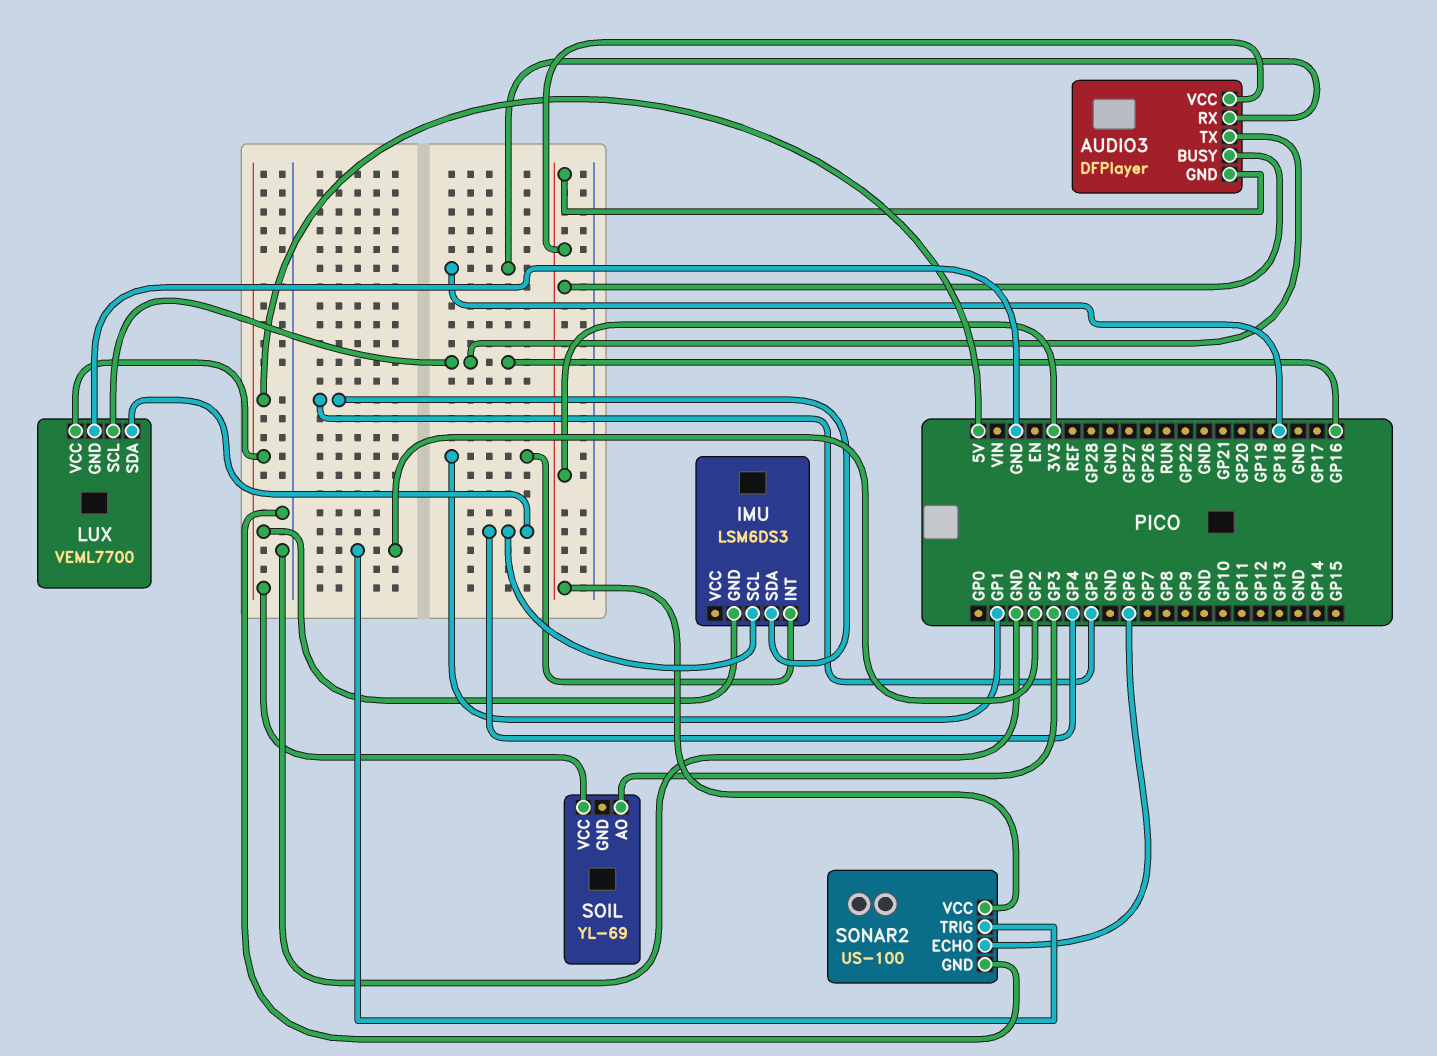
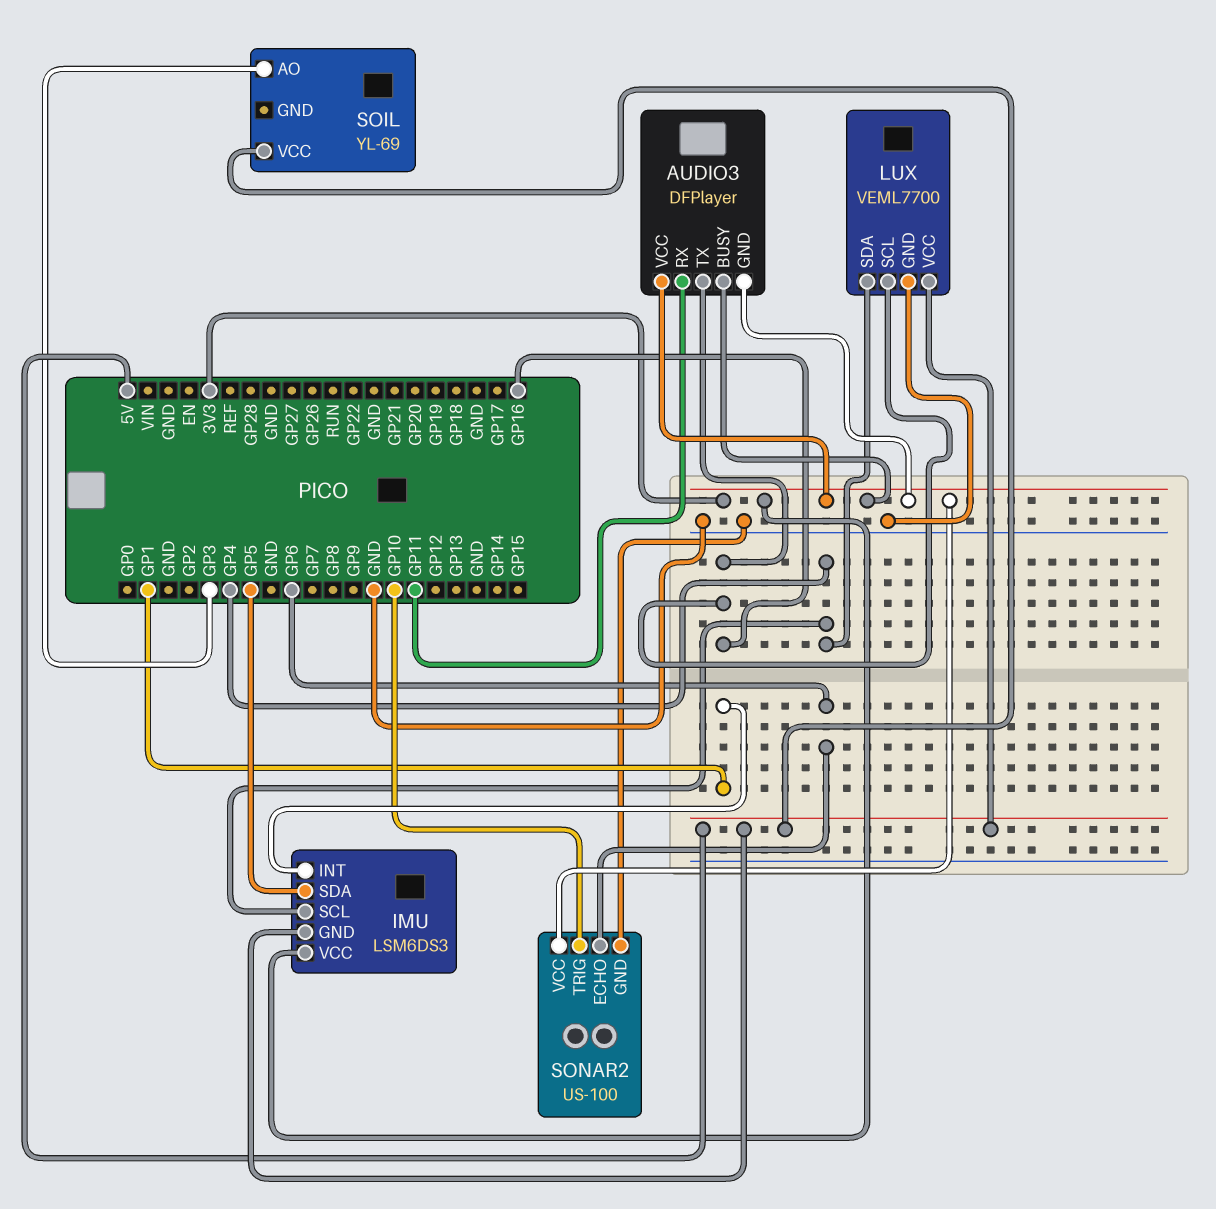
AUDIO3 pin RX: GP18 -> GP11
IMU pin VCC: none -> 3V3
SONAR2 pin TRIG: GP2 -> GP10

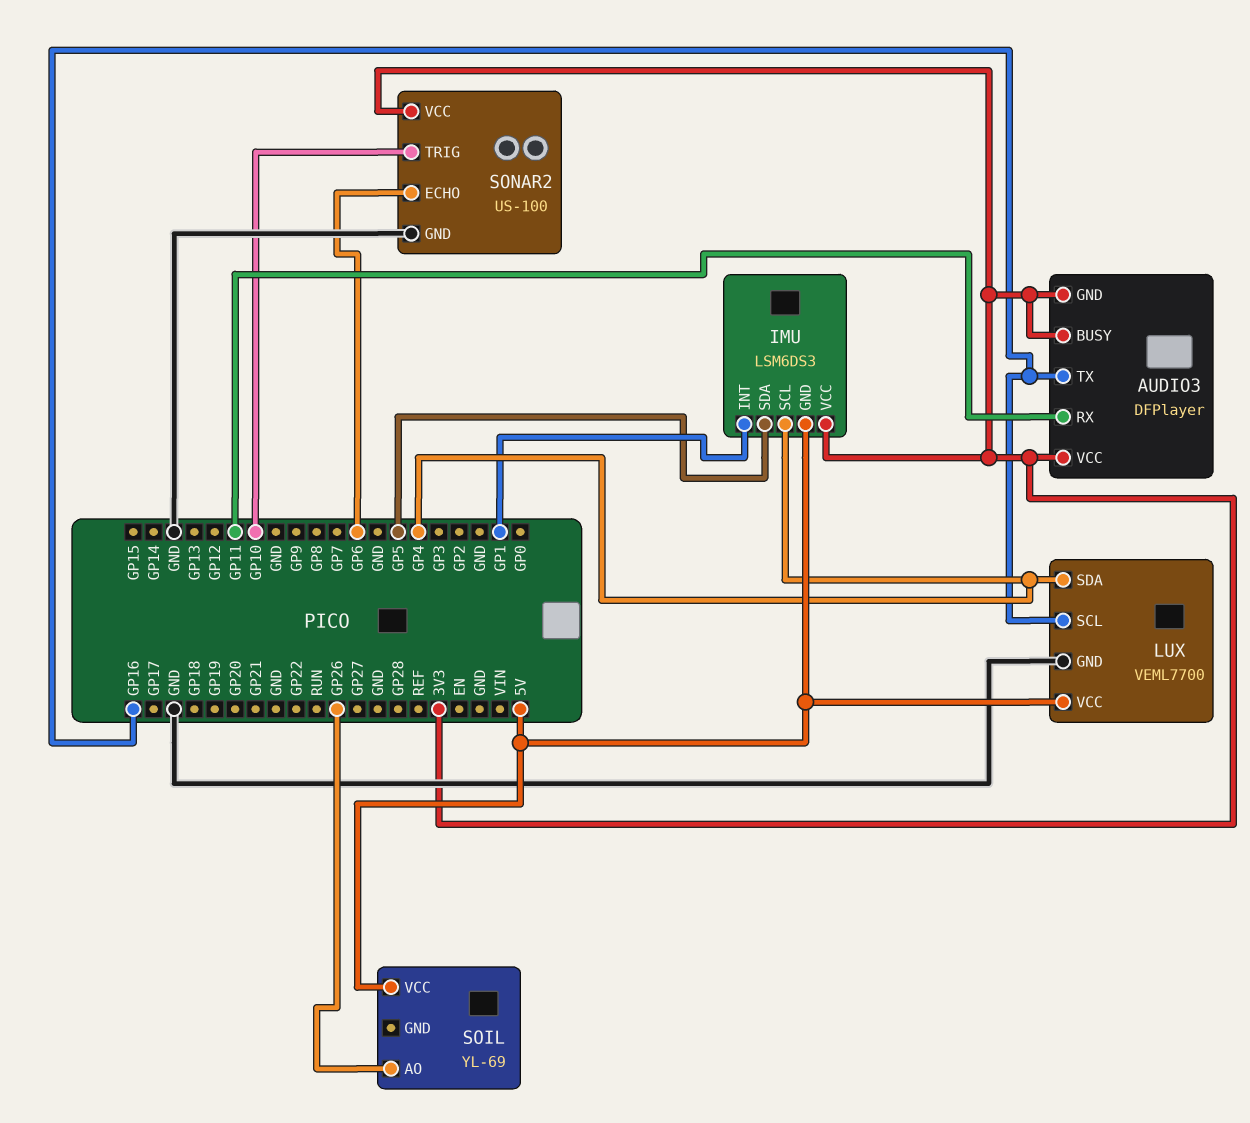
SOIL pin AO: GP3 -> GP26

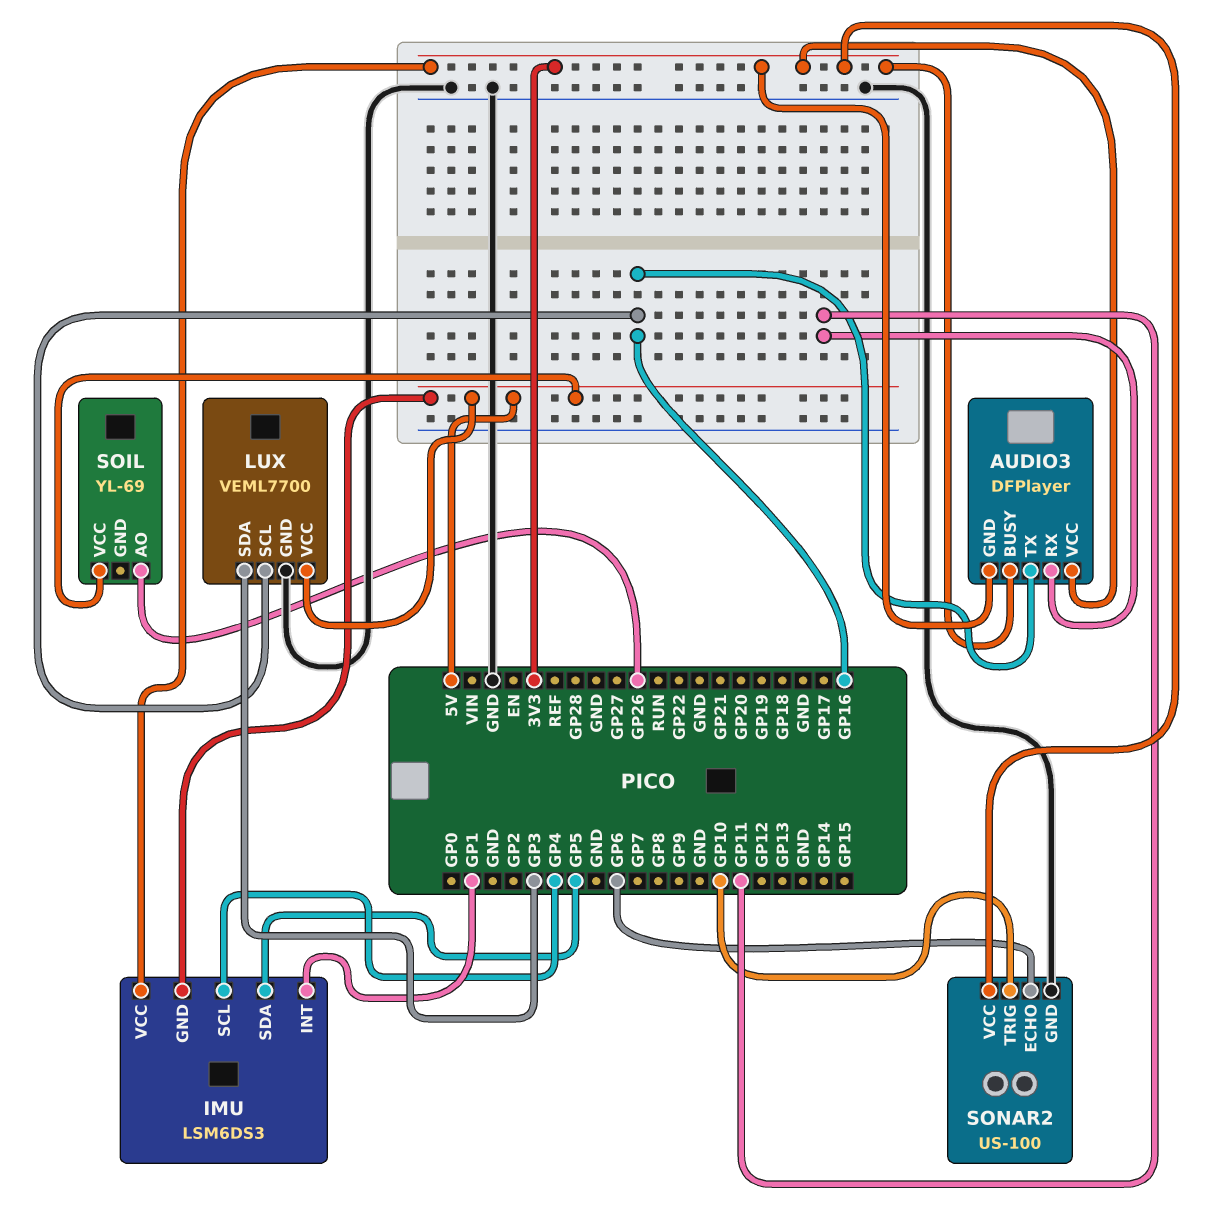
LUX pin SDA: GP4 -> GP3

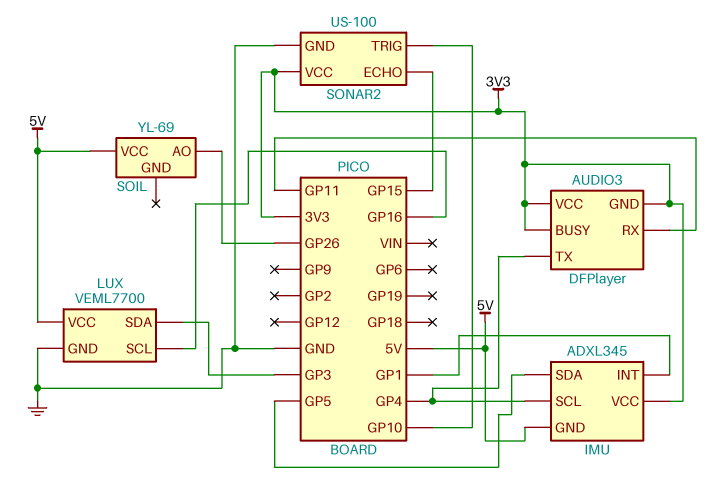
AUDIO3 pin TX: GP16 -> GP4
IMU: LSM6DS3 -> ADXL345
SONAR2 pin ECHO: GP6 -> GP15

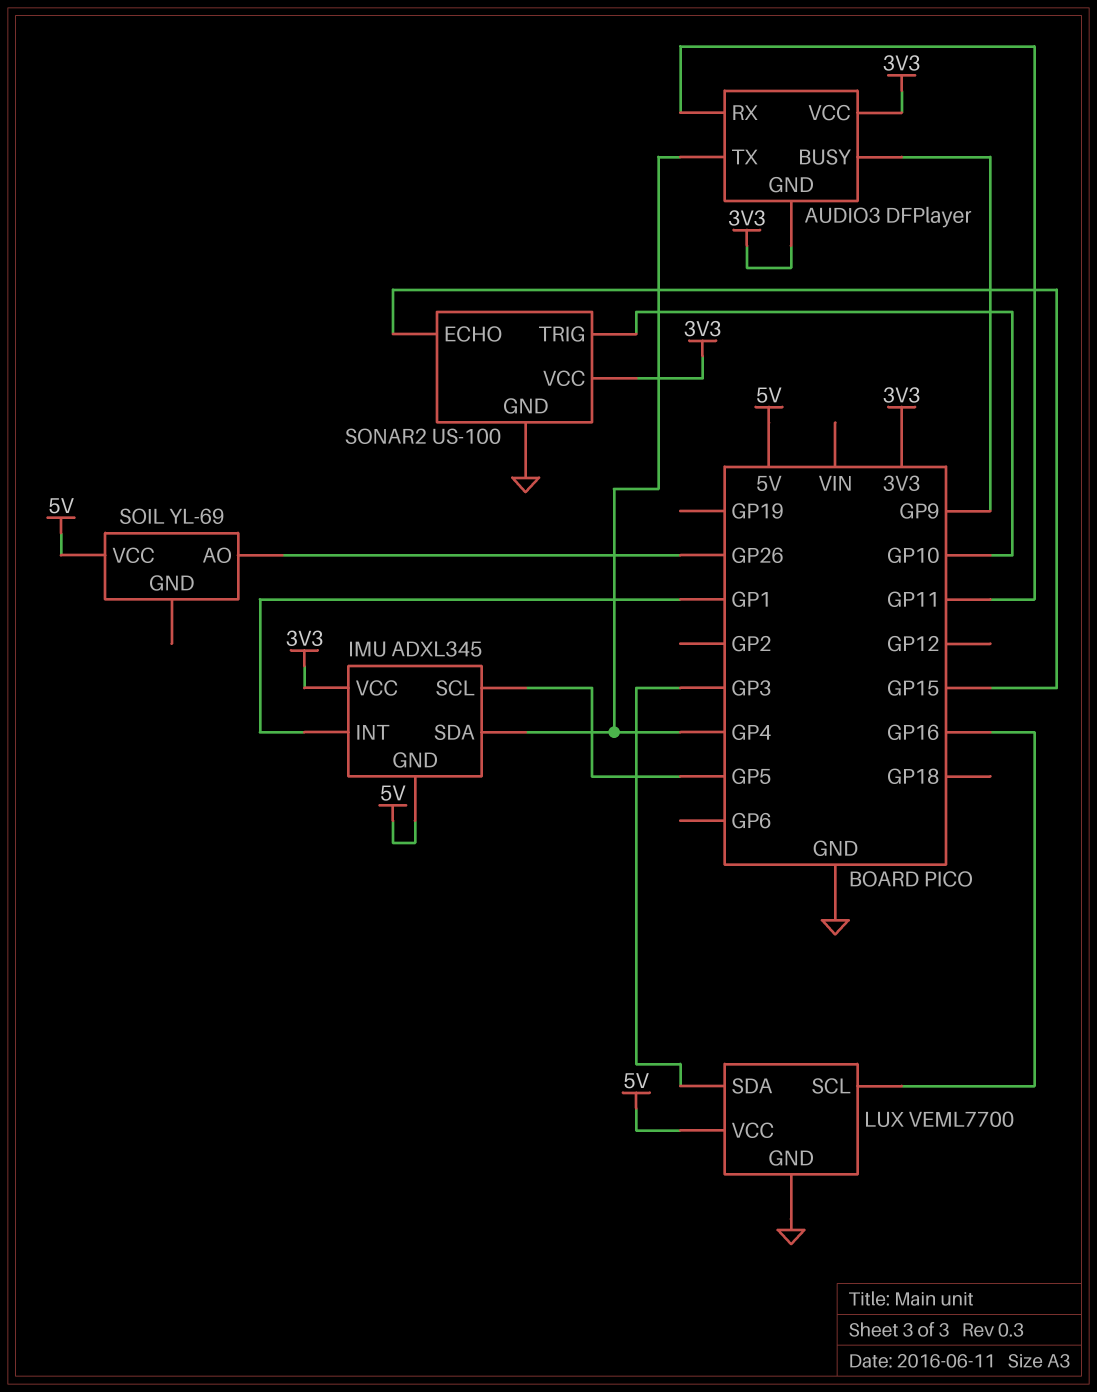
AUDIO3 pin BUSY: 3V3 -> GP9
IMU pin SCL: GP4 -> GP5
IMU pin SDA: GP5 -> GP4

